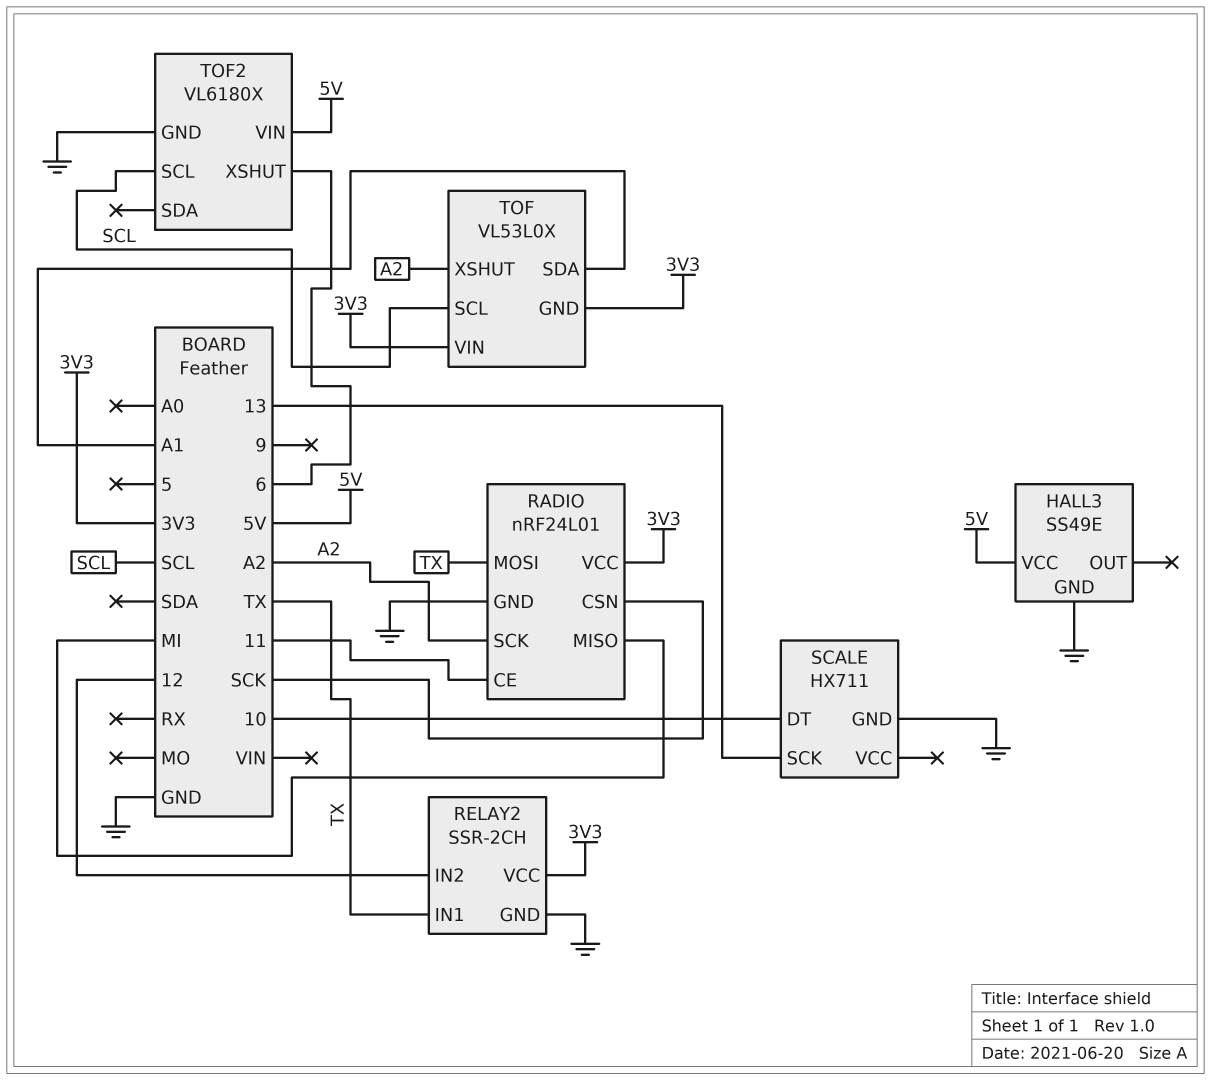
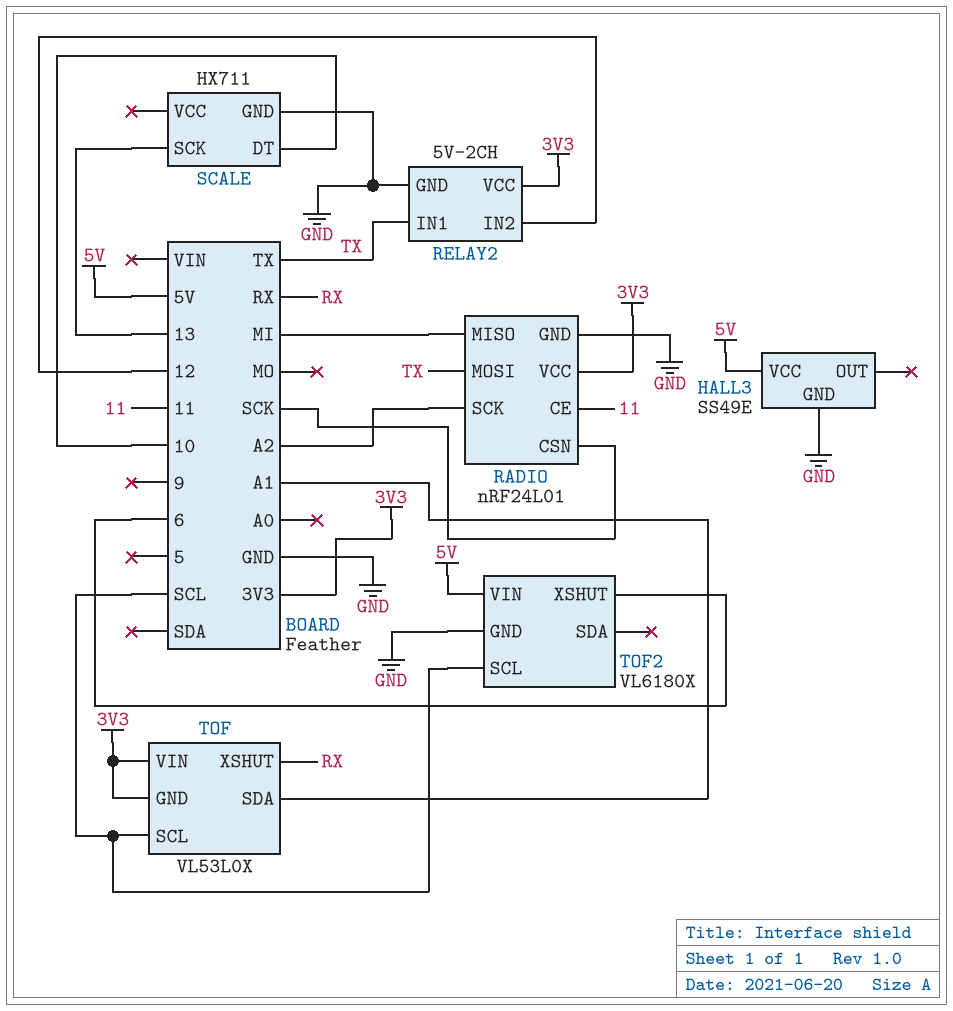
RELAY2: SSR-2CH -> 5V-2CH
TOF pin XSHUT: A2 -> RX

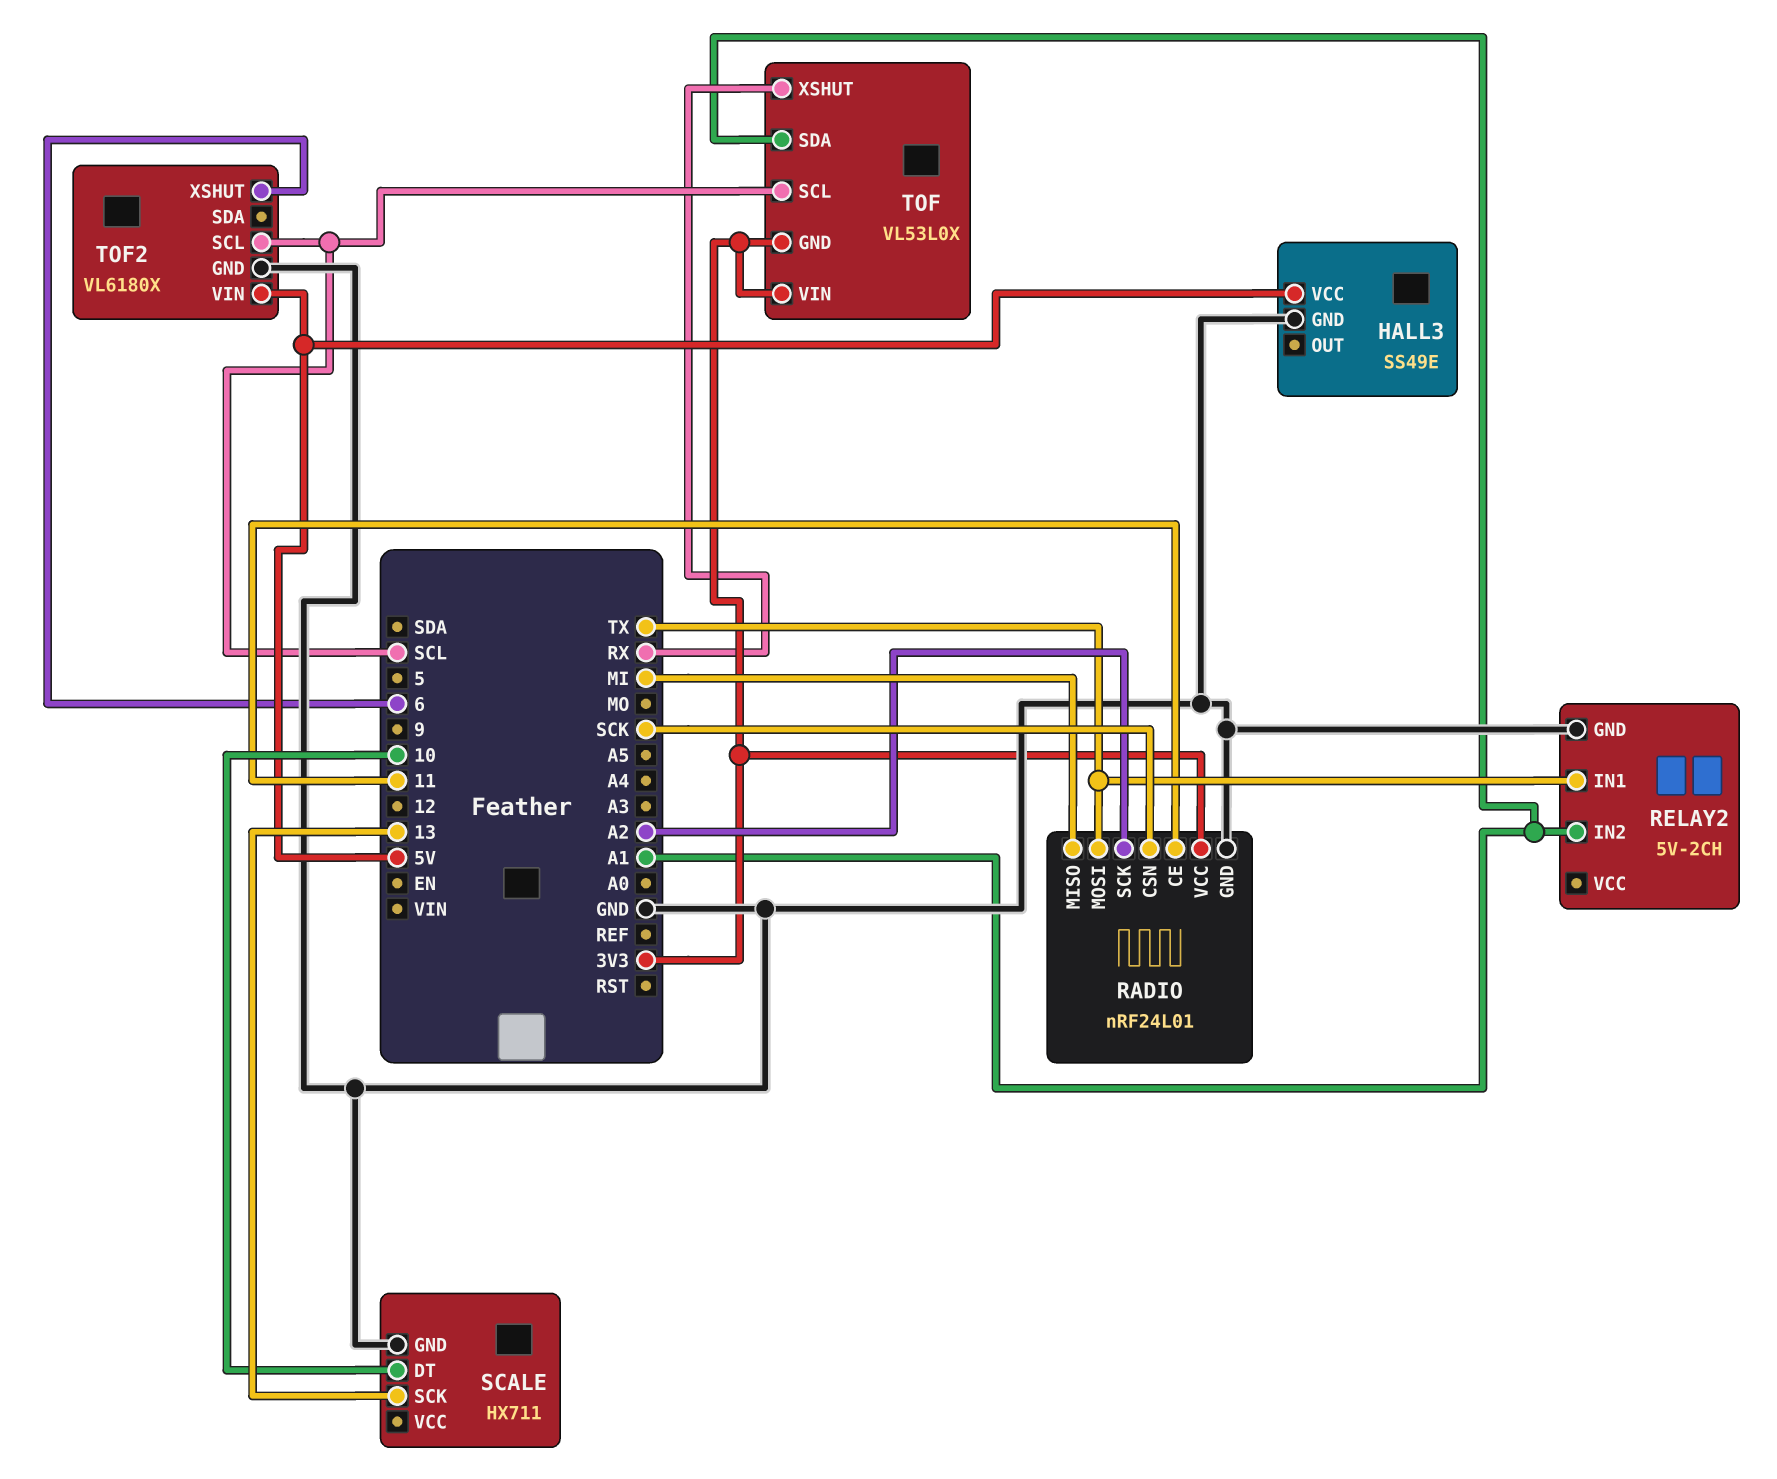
RELAY2 pin IN2: 12 -> A1
RELAY2 pin VCC: 3V3 -> none

